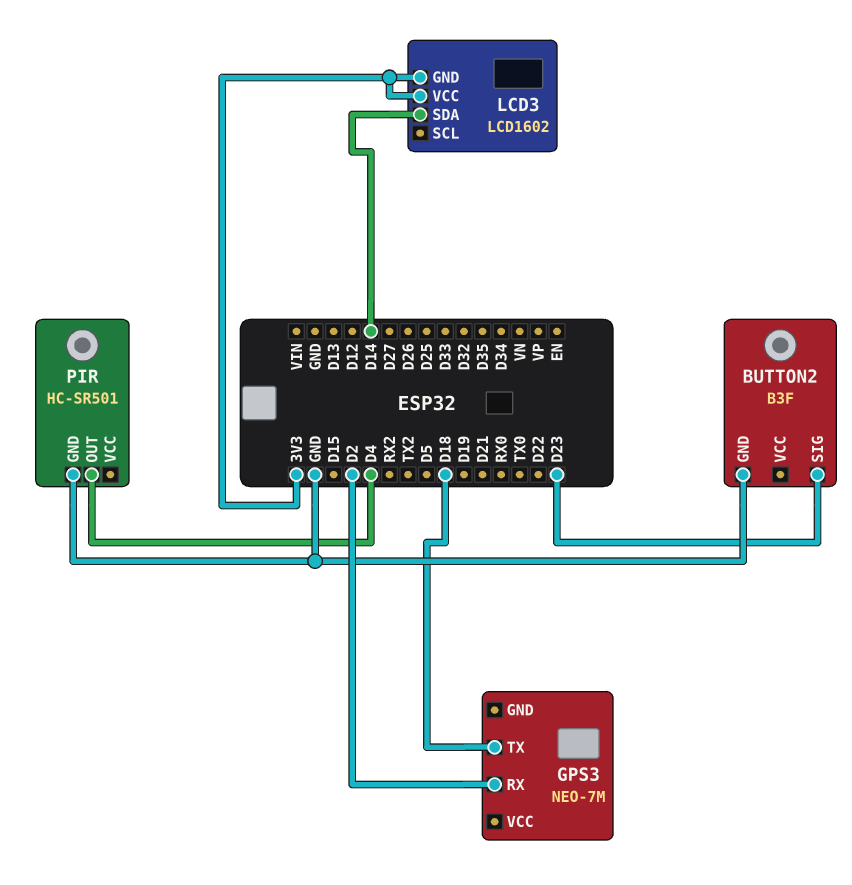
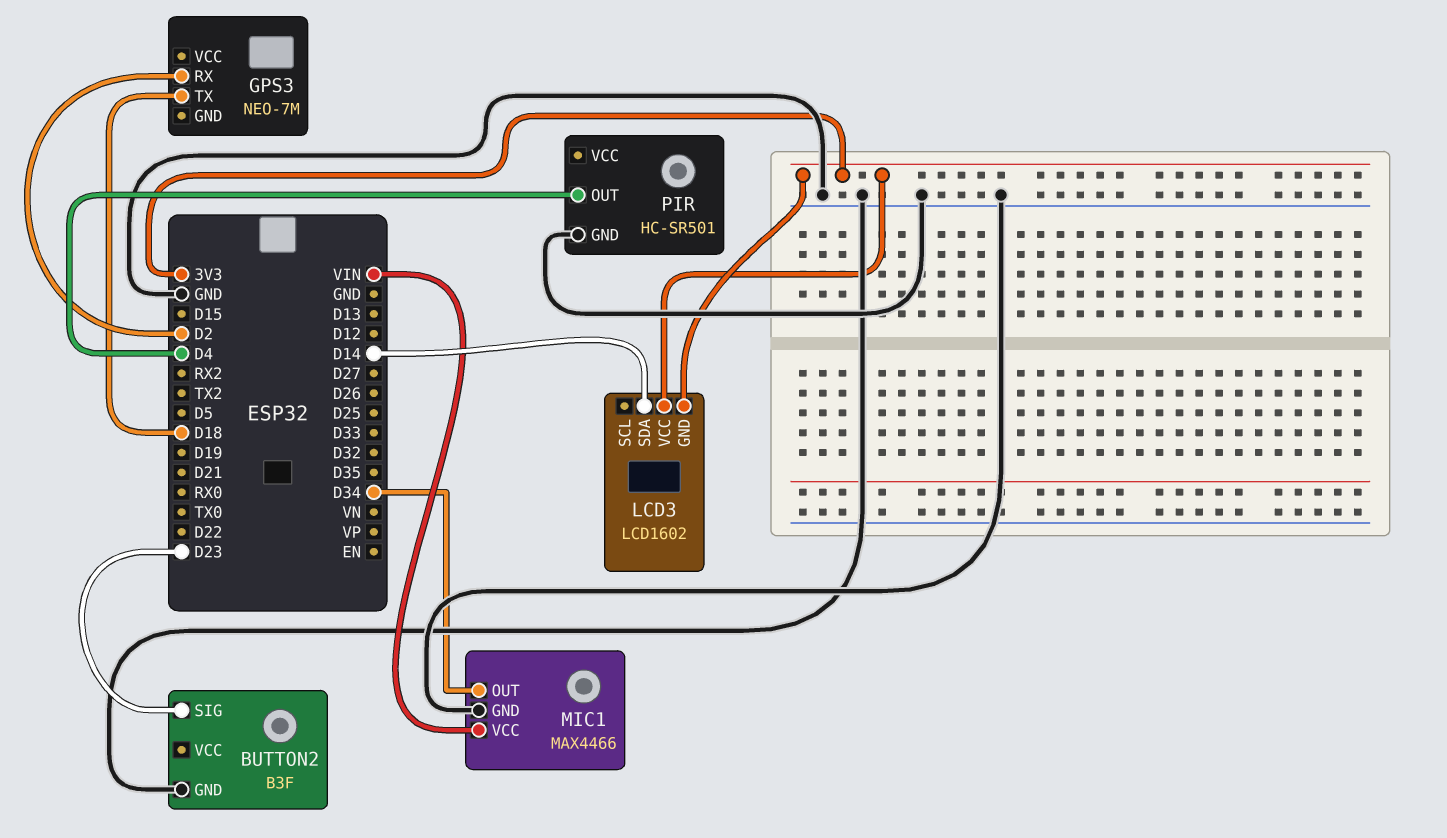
MIC1: none -> MAX4466
MIC1 pin GND: none -> GND
MIC1 pin OUT: none -> D34
MIC1 pin VCC: none -> VIN

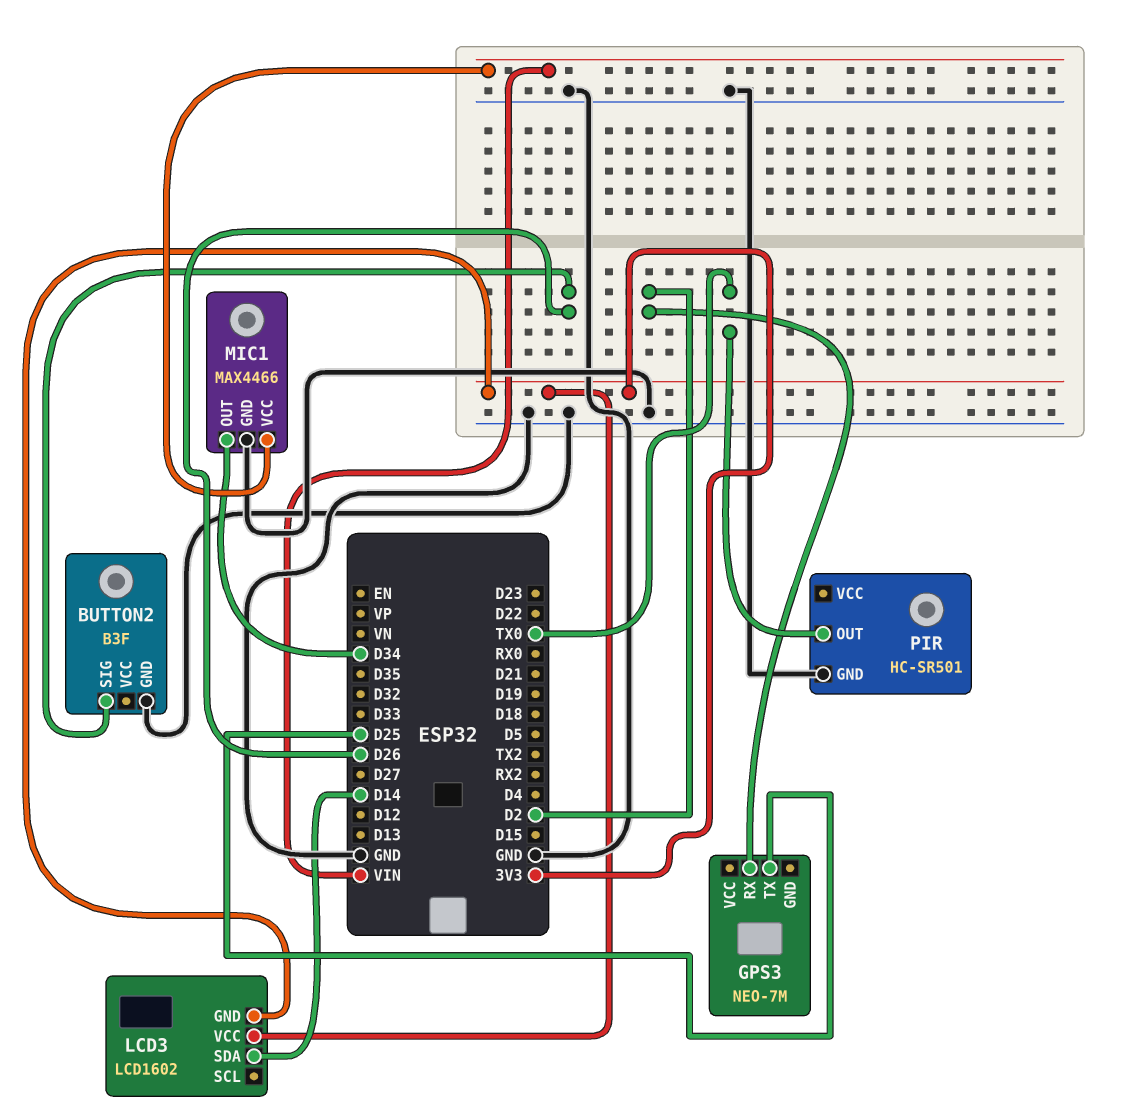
BUTTON2 pin SIG: D23 -> D26
GPS3 pin TX: D18 -> D25
PIR pin OUT: D4 -> TX0

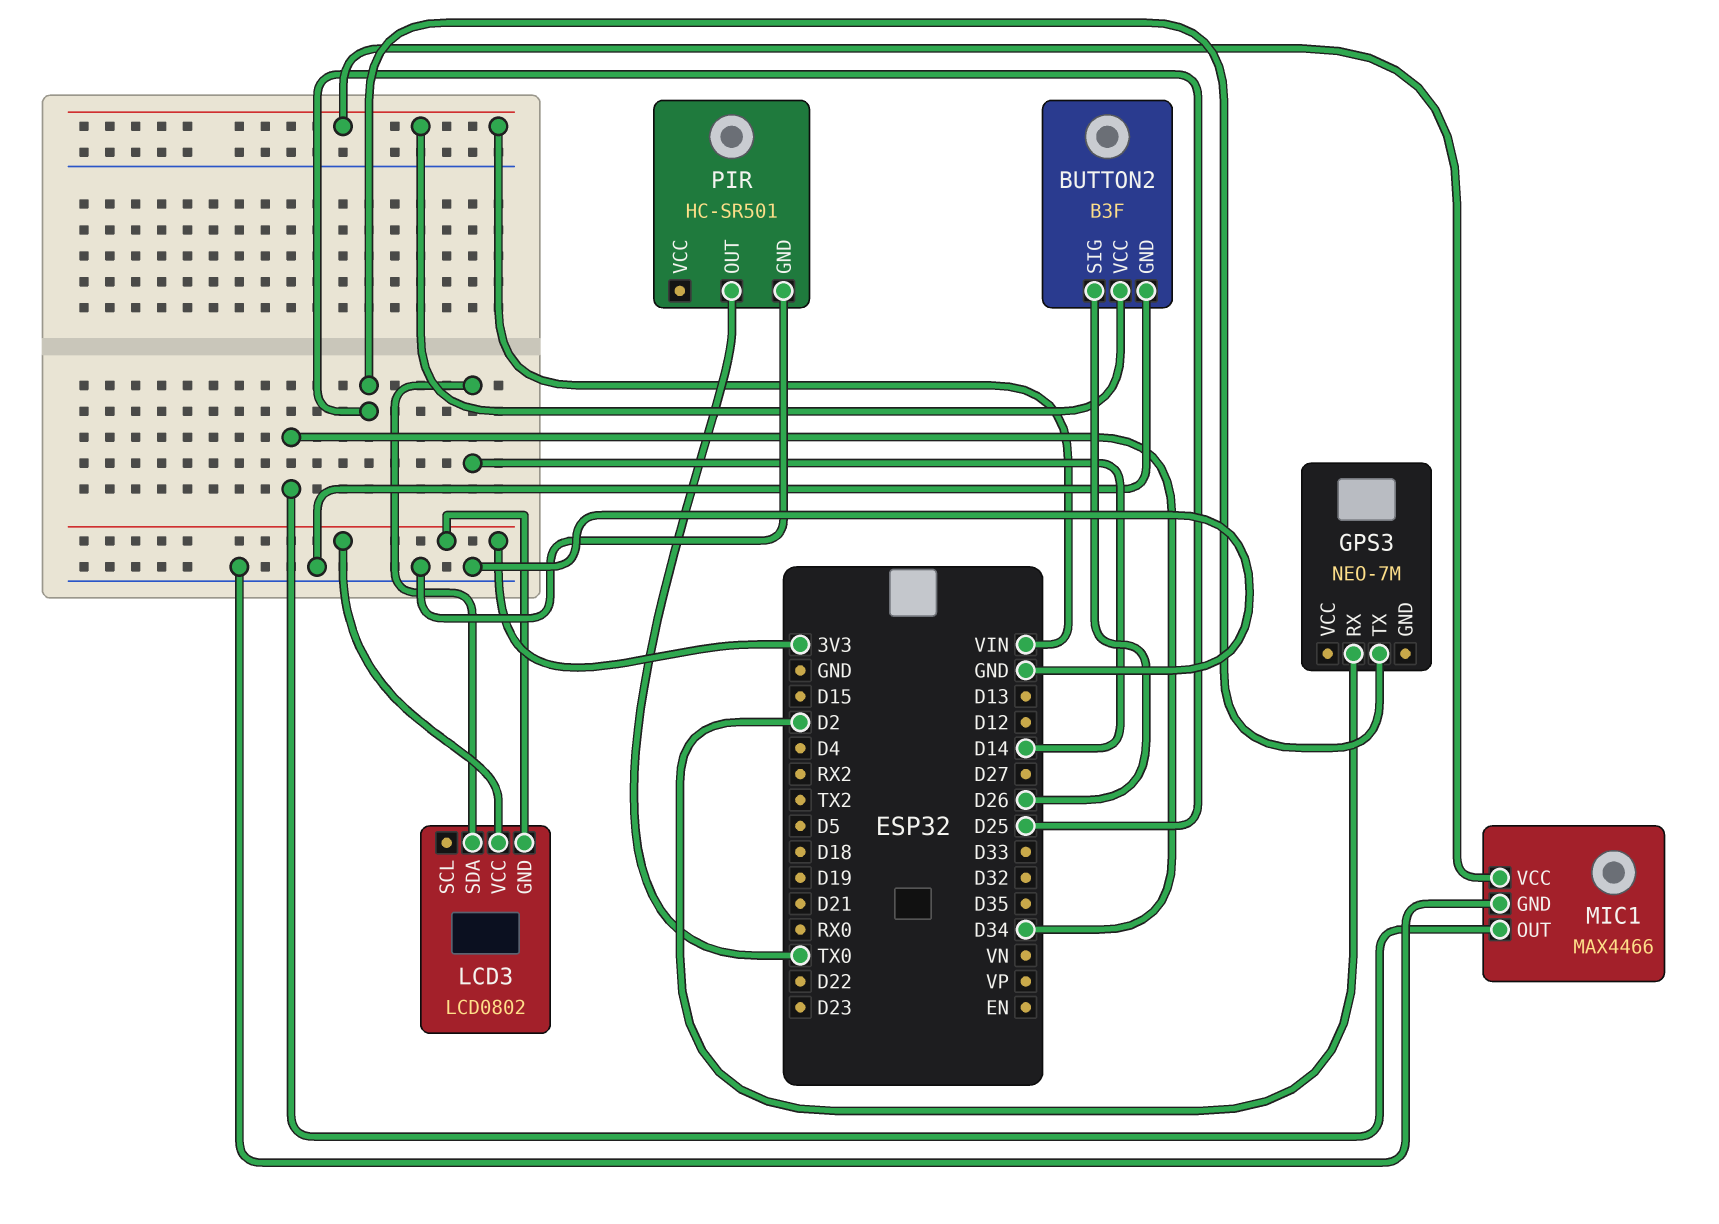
BUTTON2 pin VCC: none -> VIN
LCD3: LCD1602 -> LCD0802

